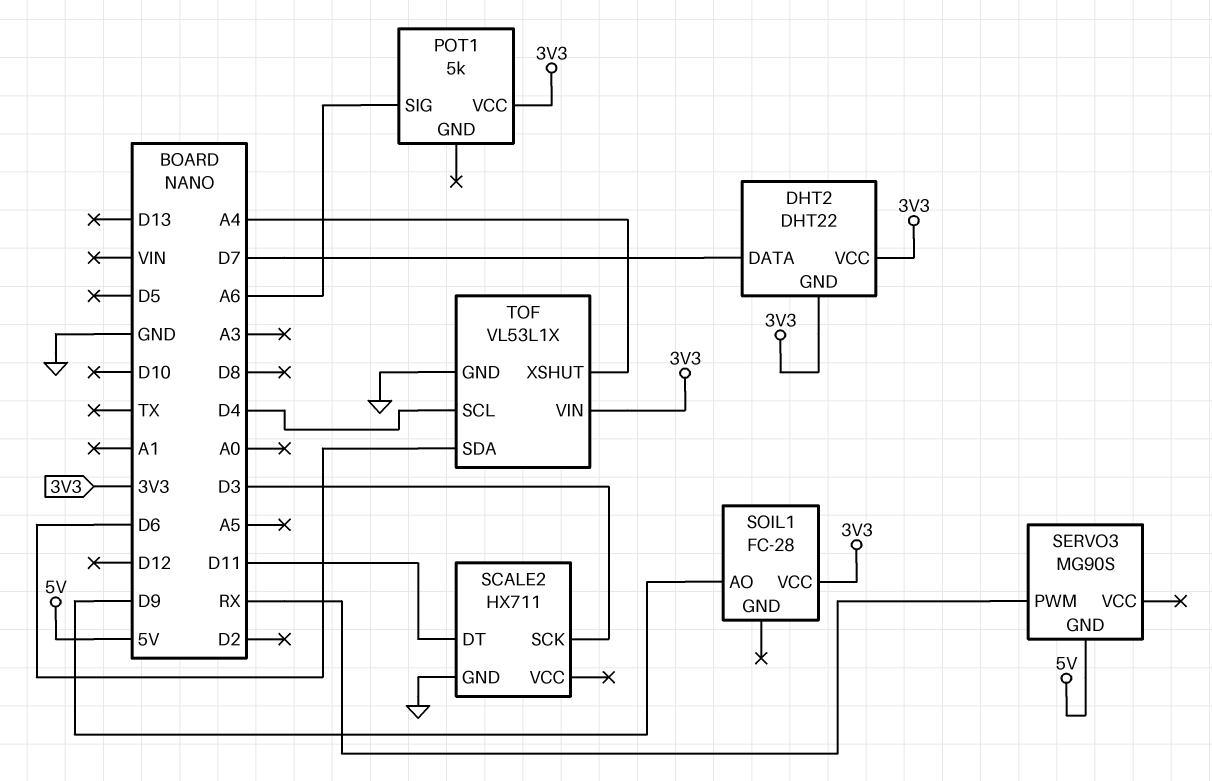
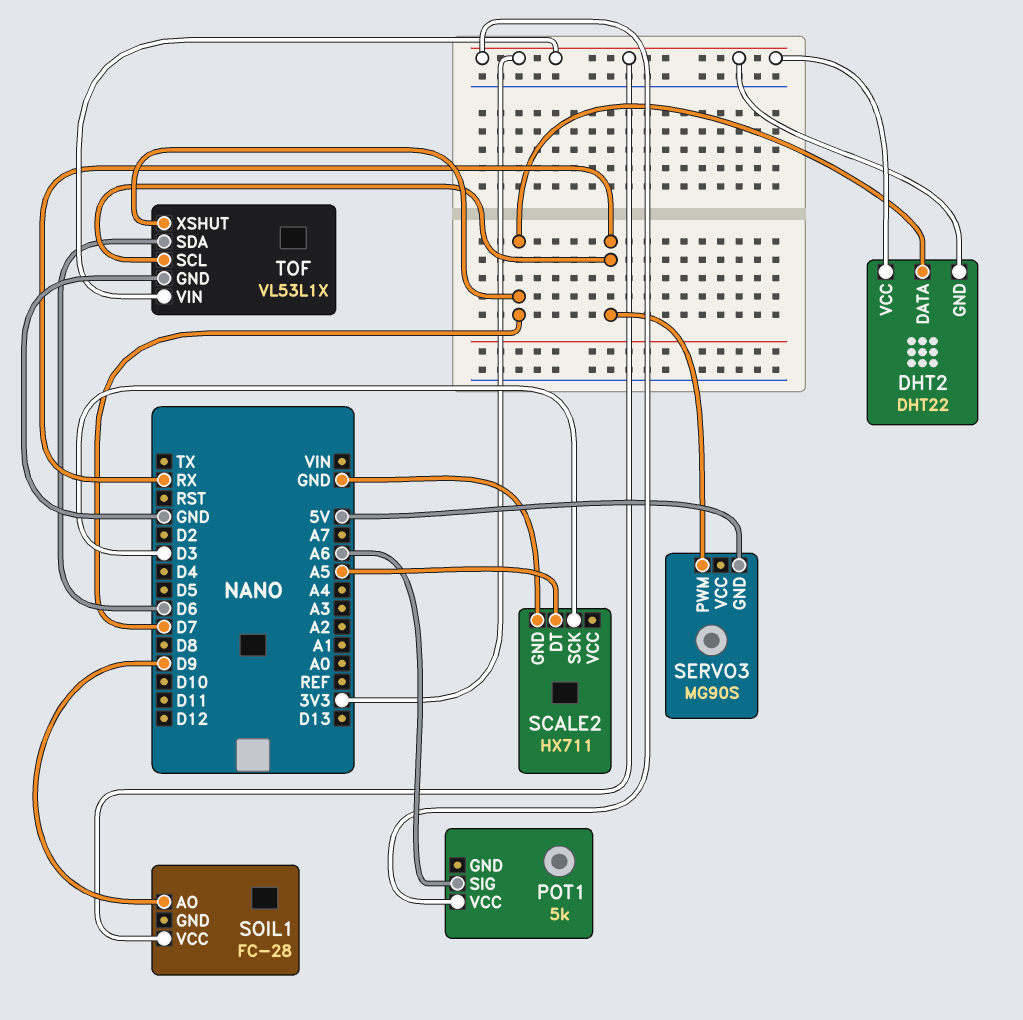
SCALE2 pin DT: D11 -> A5
TOF pin SCL: D4 -> RX
TOF pin XSHUT: A4 -> D7

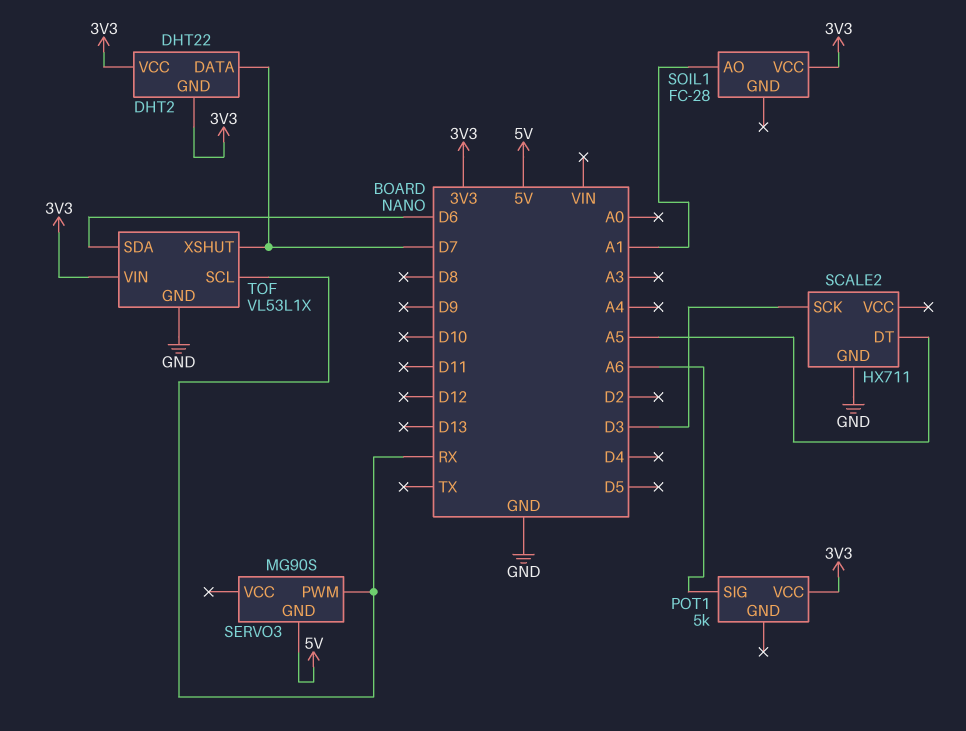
SOIL1 pin AO: D9 -> A1

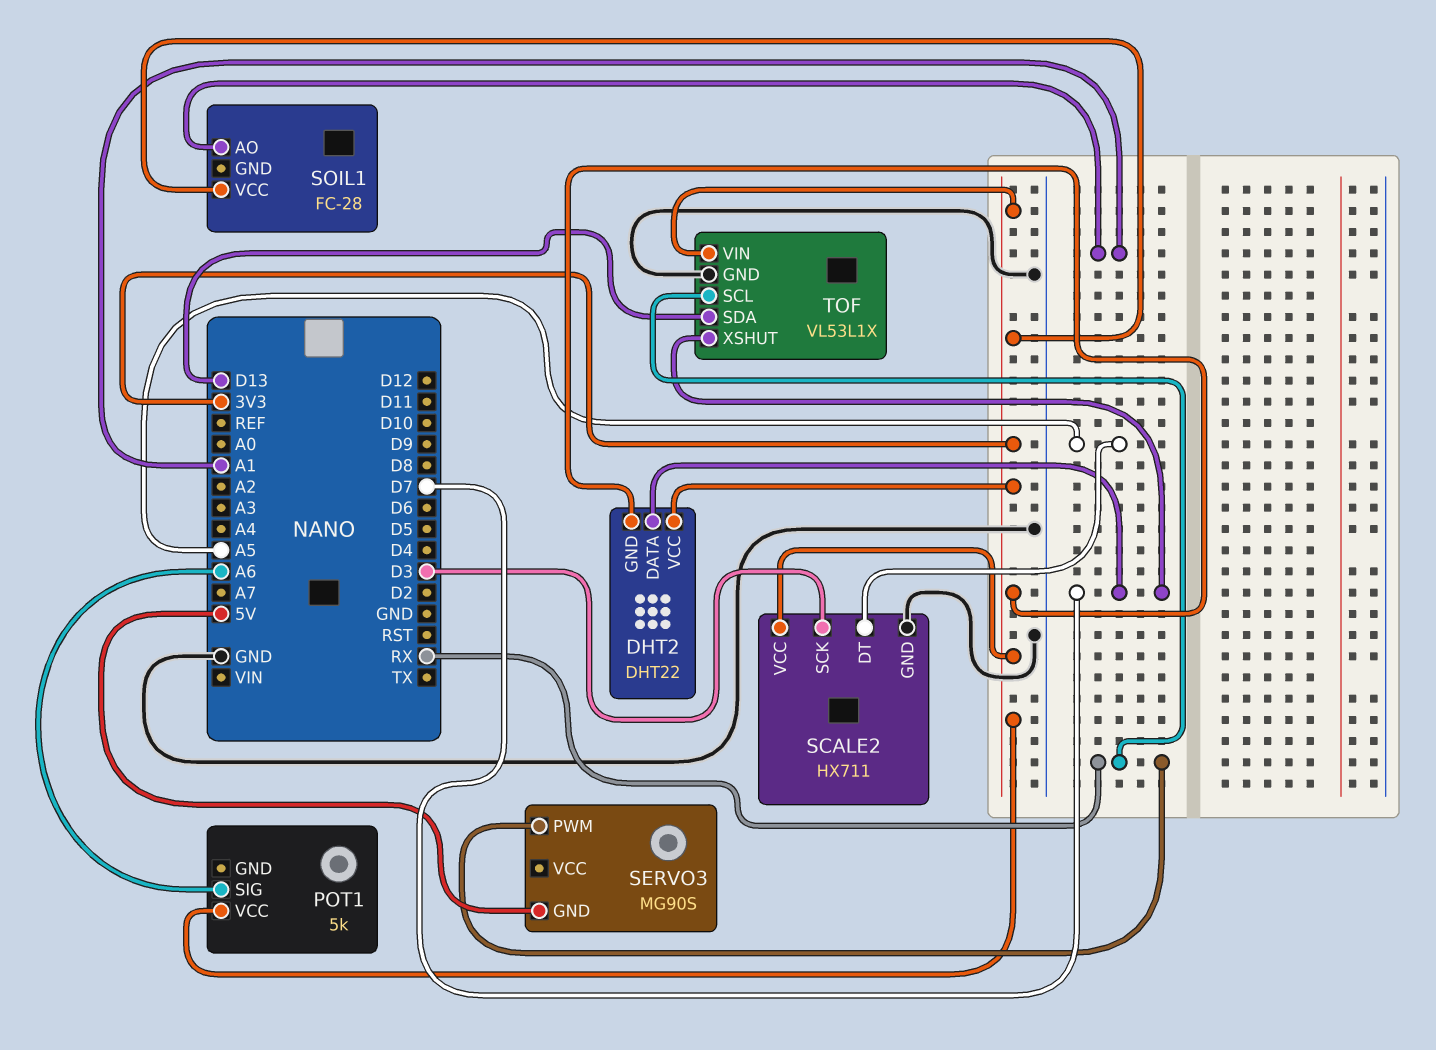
SCALE2 pin VCC: none -> 3V3
TOF pin SDA: D6 -> D13

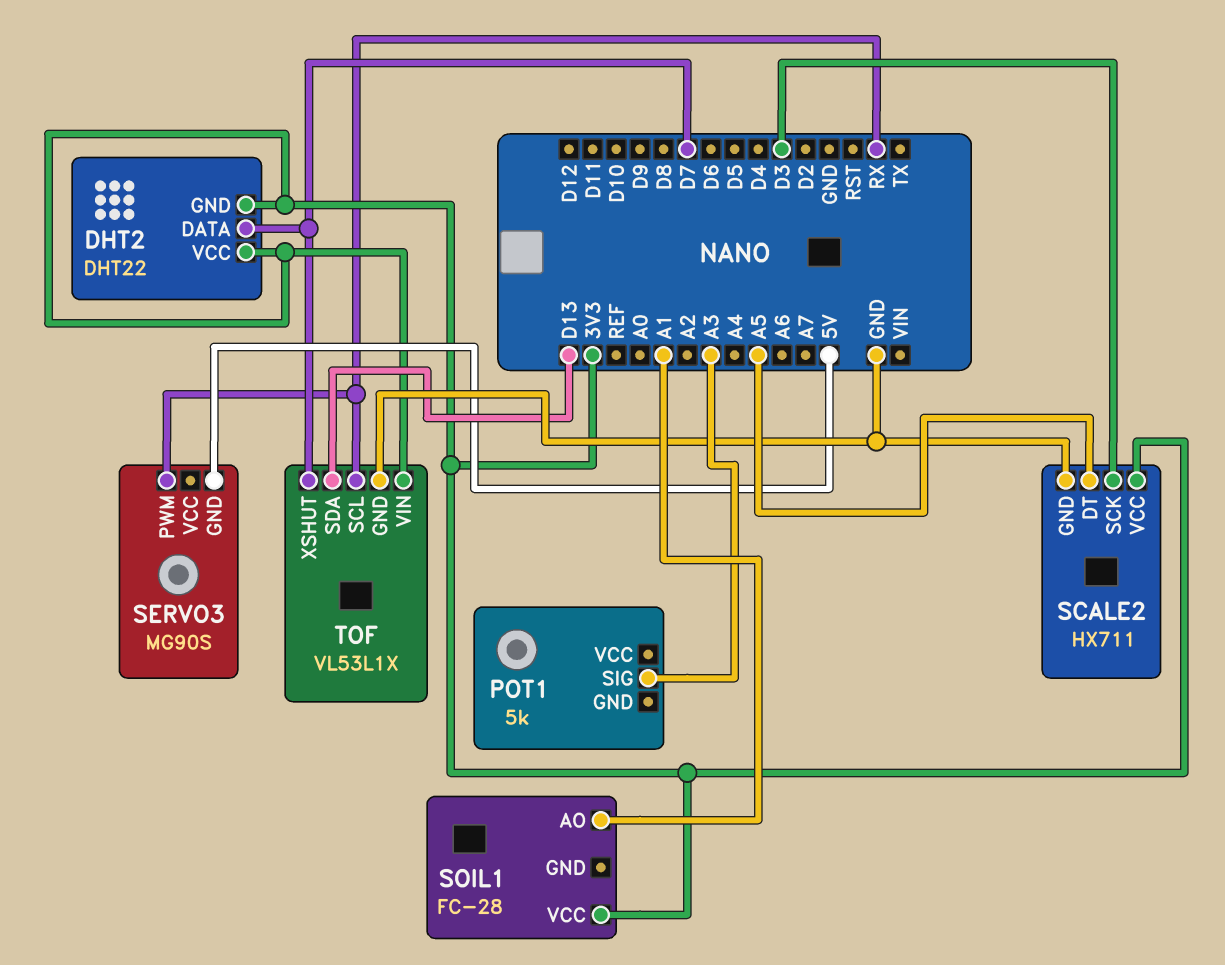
POT1 pin SIG: A6 -> A3
POT1 pin VCC: 3V3 -> none

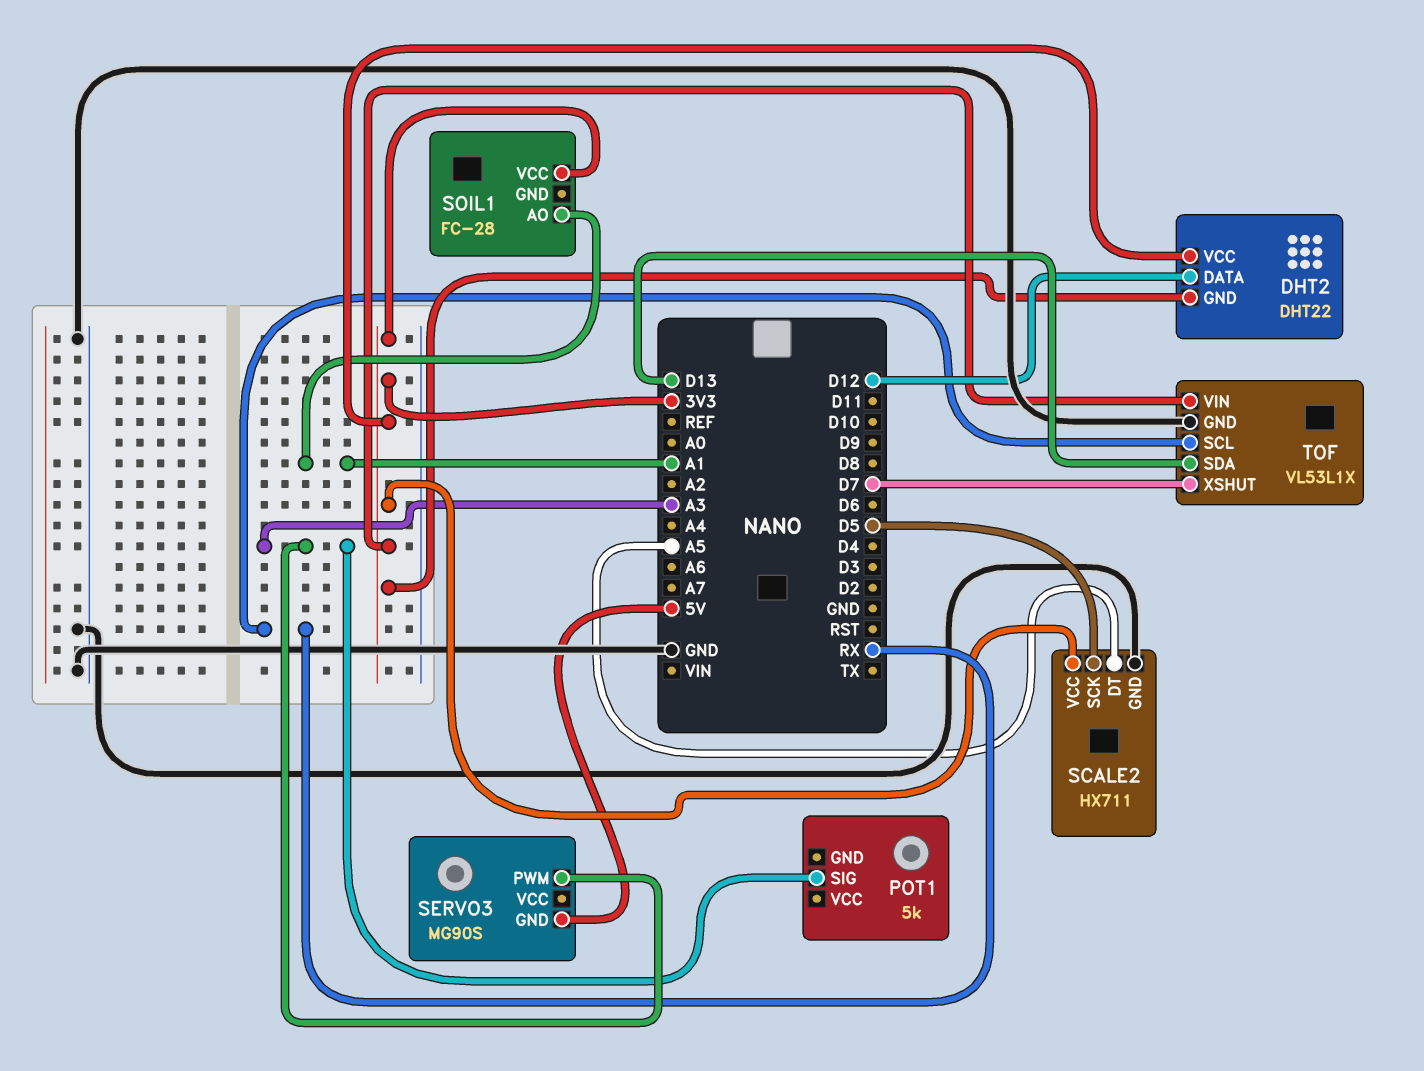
DHT2 pin DATA: D7 -> D12
SCALE2 pin SCK: D3 -> D5
SERVO3 pin PWM: RX -> A3

